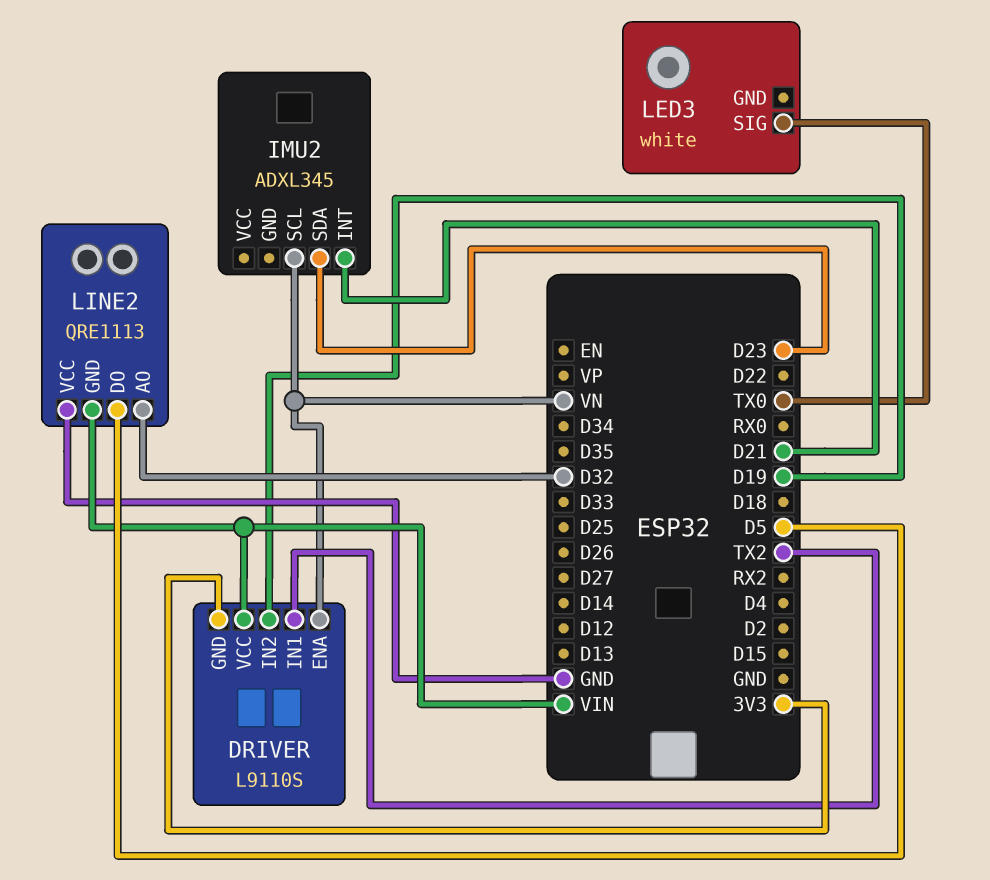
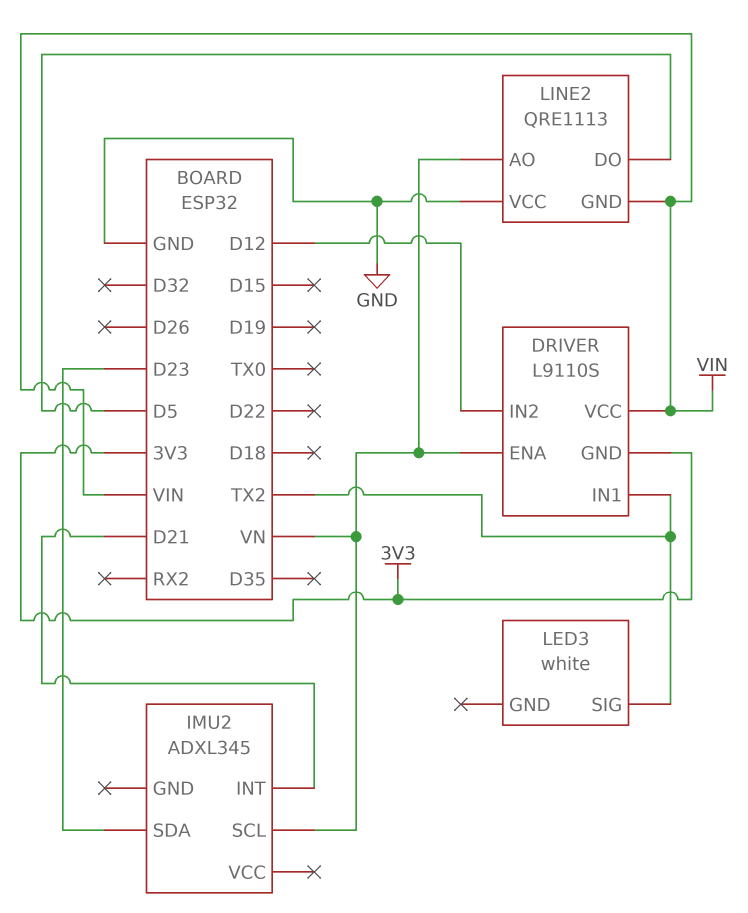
DRIVER pin IN2: D19 -> D12
LED3 pin SIG: TX0 -> TX2
LINE2 pin AO: D32 -> VN

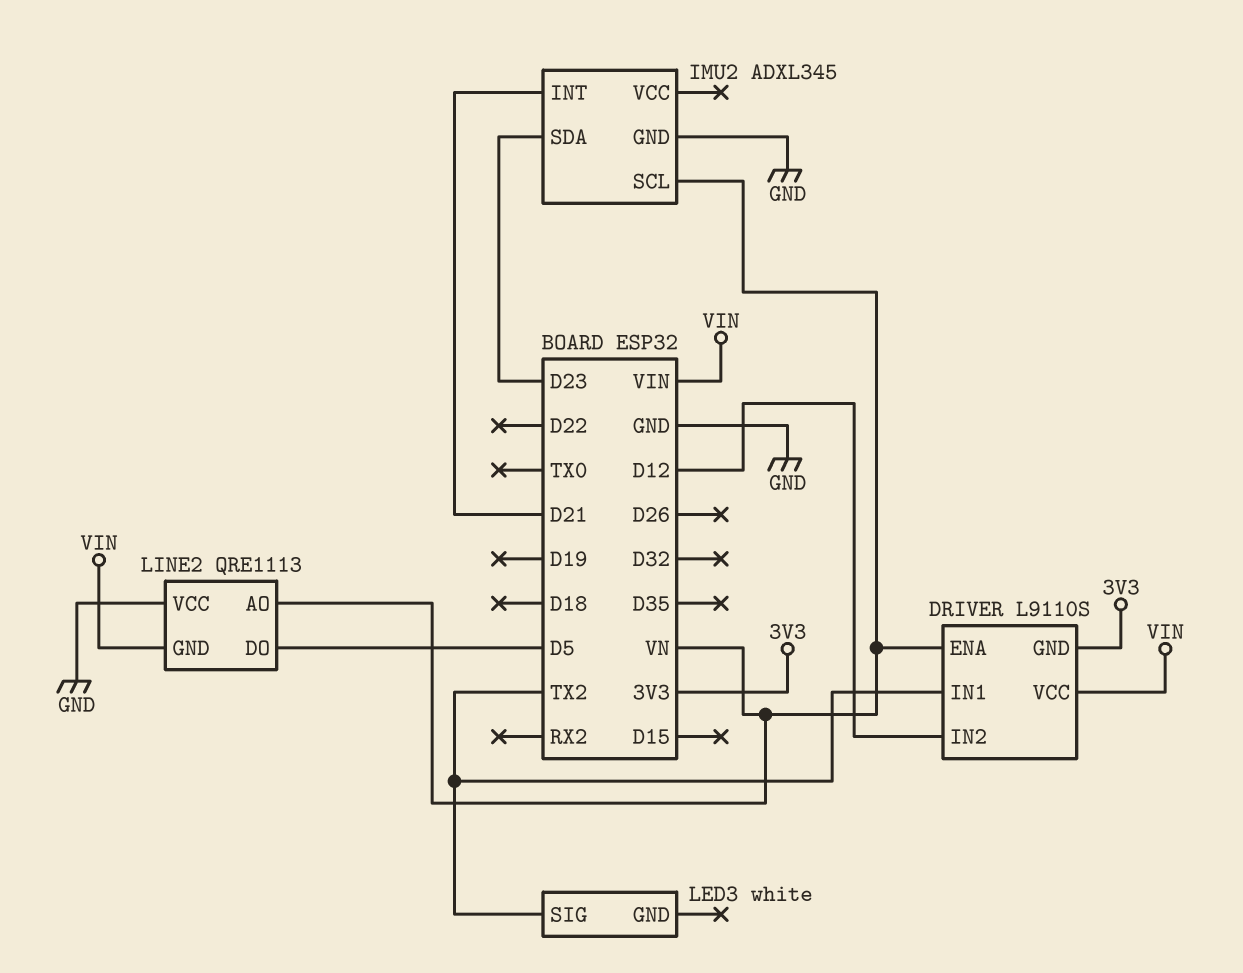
IMU2 pin GND: none -> GND

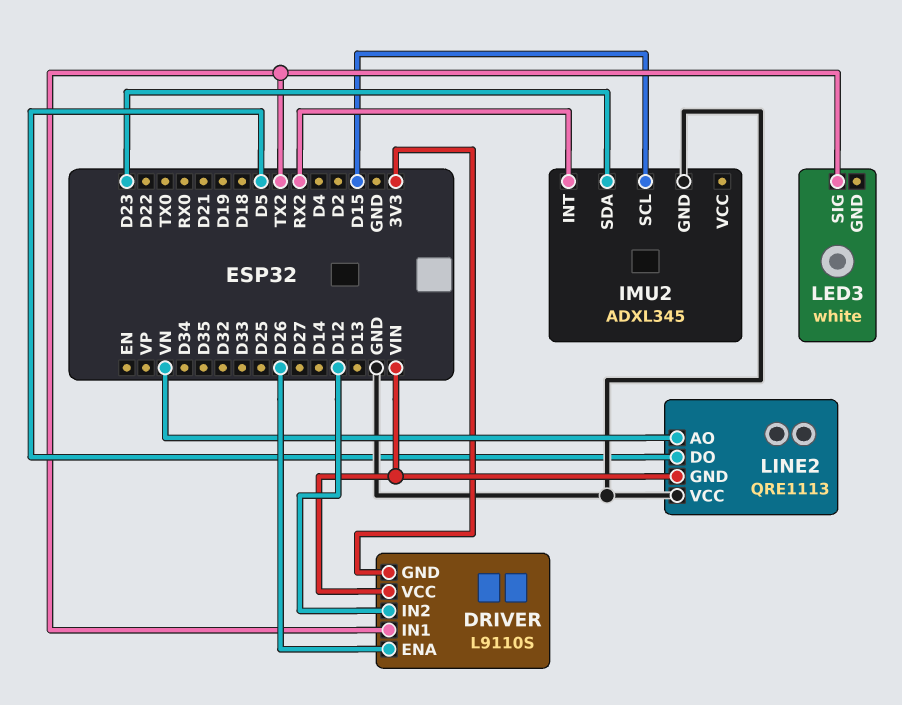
DRIVER pin ENA: VN -> D26
IMU2 pin INT: D21 -> RX2
IMU2 pin SCL: VN -> D15

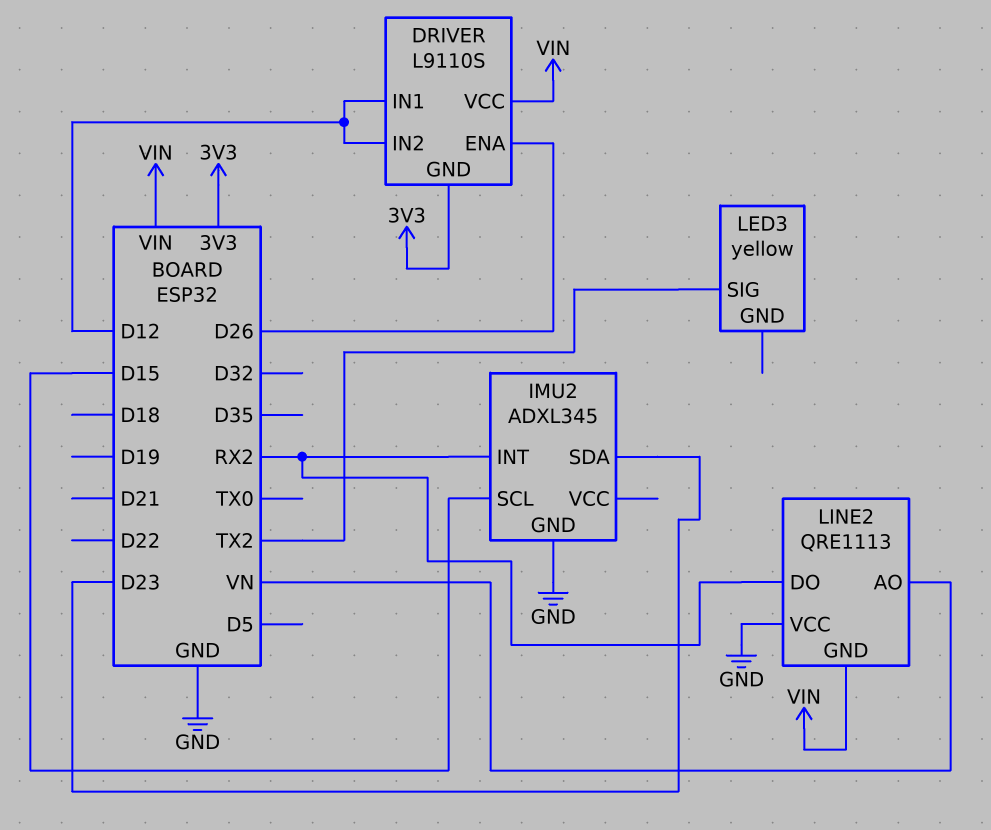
DRIVER pin IN1: TX2 -> D12
LED3: white -> yellow
LINE2 pin DO: D5 -> RX2

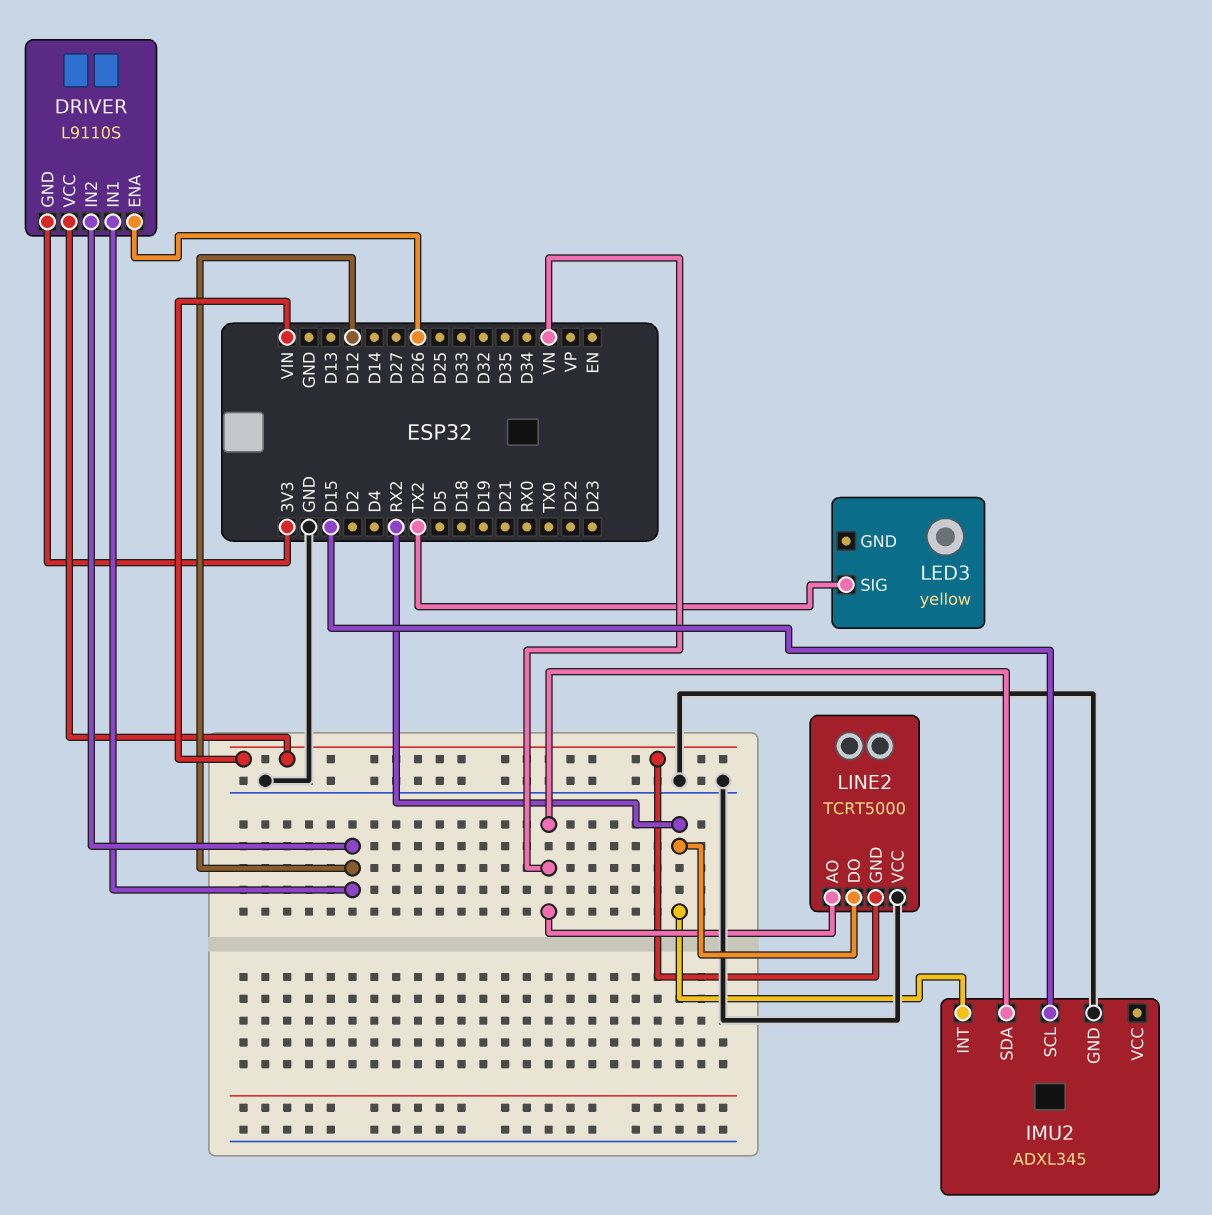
IMU2 pin SDA: D23 -> VN
LINE2: QRE1113 -> TCRT5000

